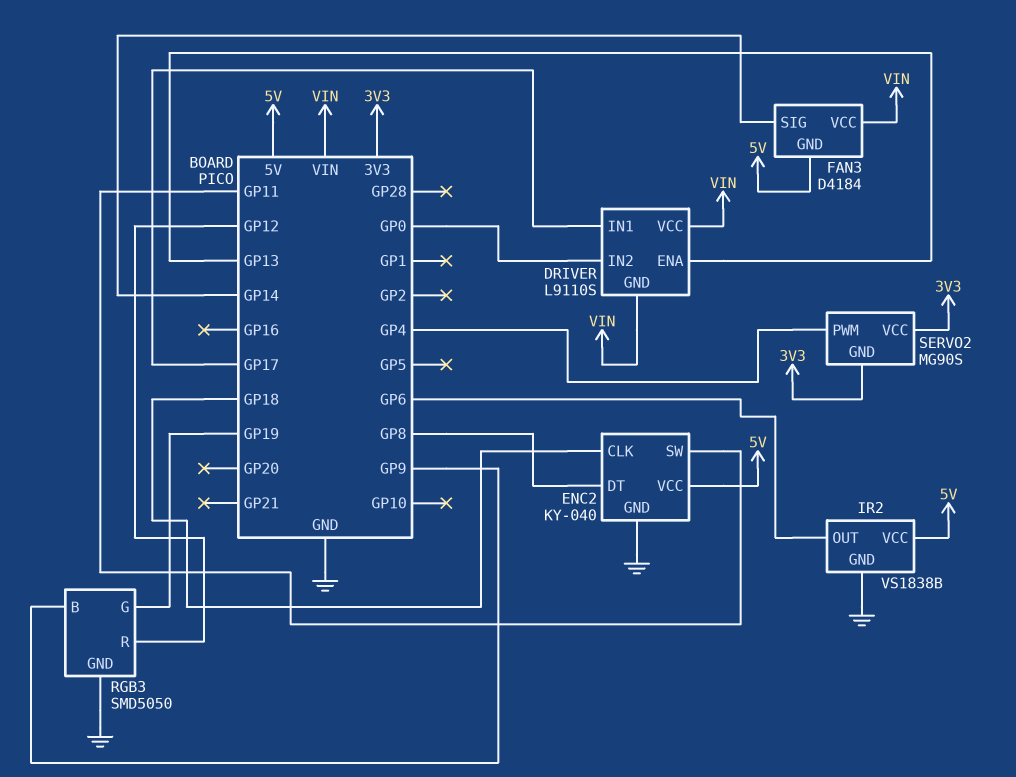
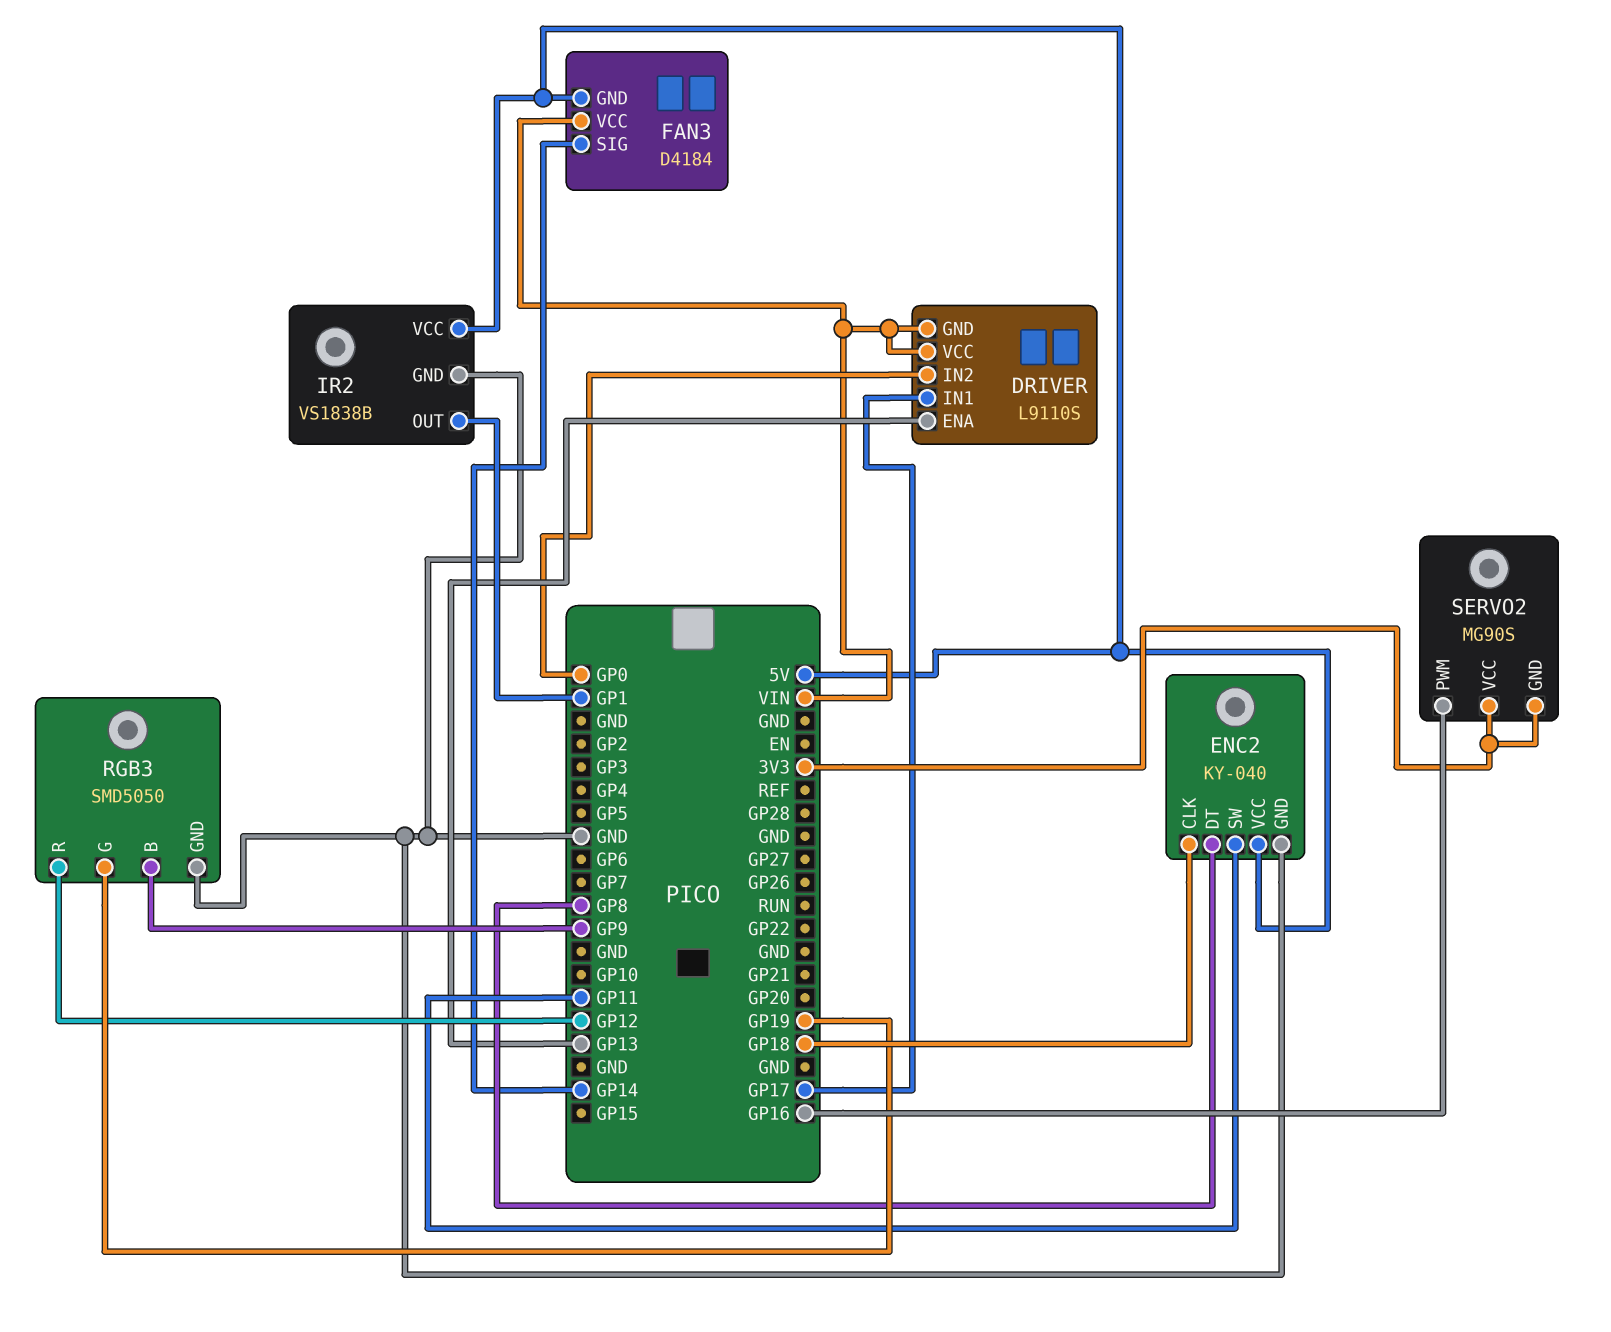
IR2 pin OUT: GP6 -> GP1
SERVO2 pin PWM: GP4 -> GP16

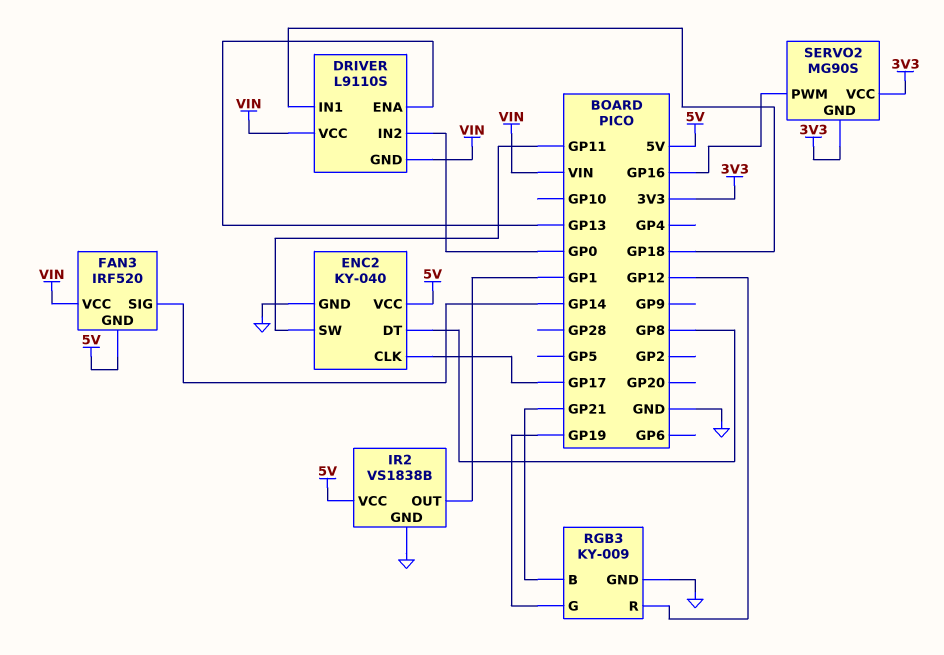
DRIVER pin IN1: GP17 -> GP18
ENC2 pin CLK: GP18 -> GP17
FAN3: D4184 -> IRF520
RGB3: SMD5050 -> KY-009
RGB3 pin B: GP9 -> GP21

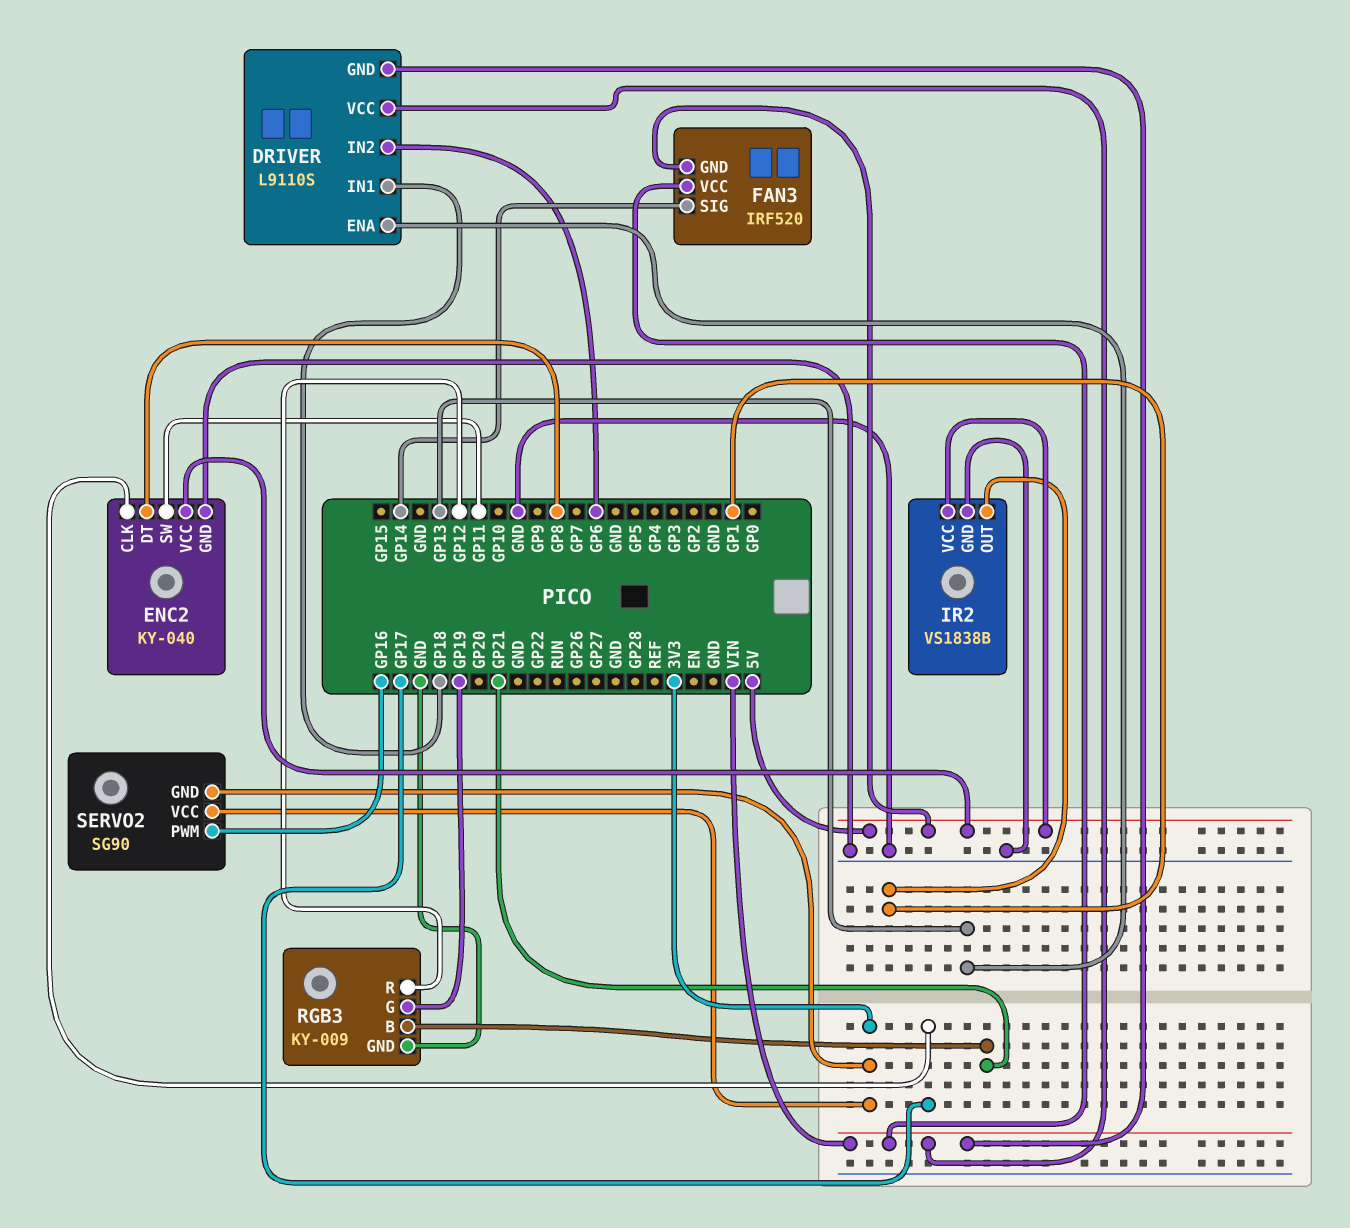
DRIVER pin IN2: GP0 -> GP6
SERVO2: MG90S -> SG90

